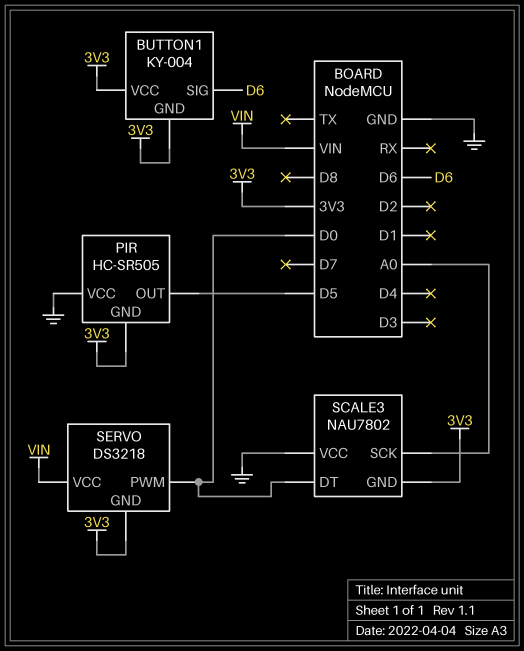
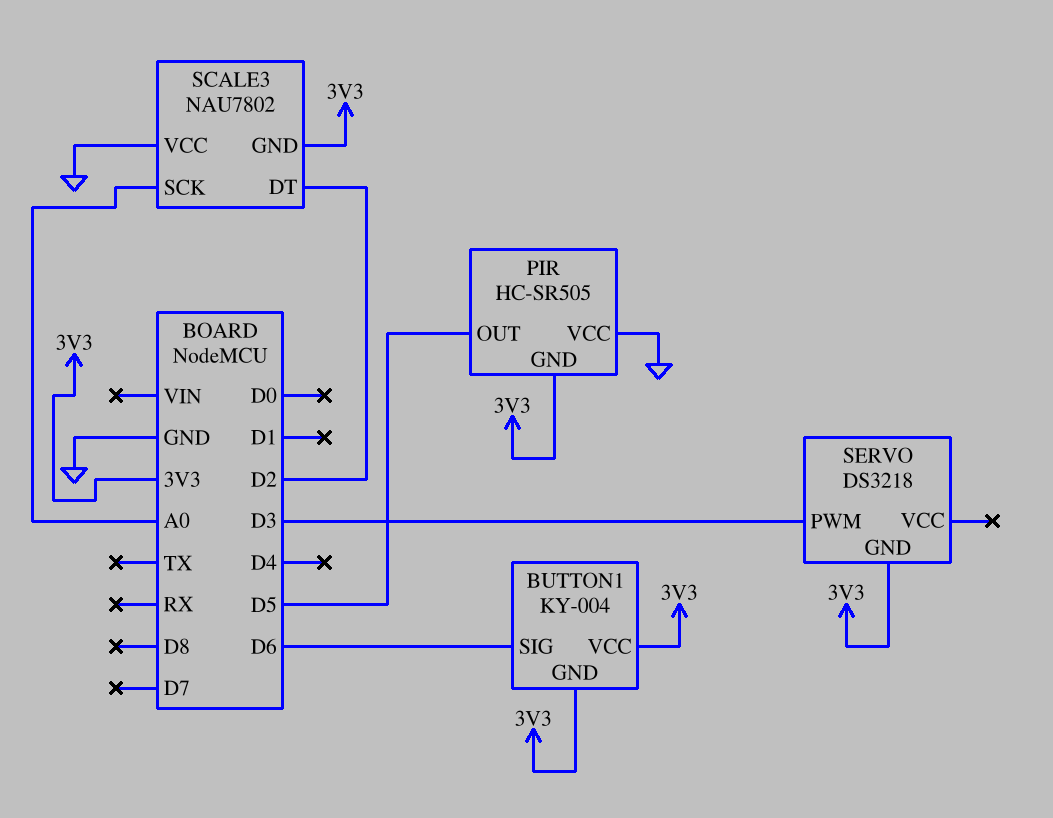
SCALE3 pin DT: D0 -> D2
SERVO pin PWM: D0 -> D3
SERVO pin VCC: VIN -> none

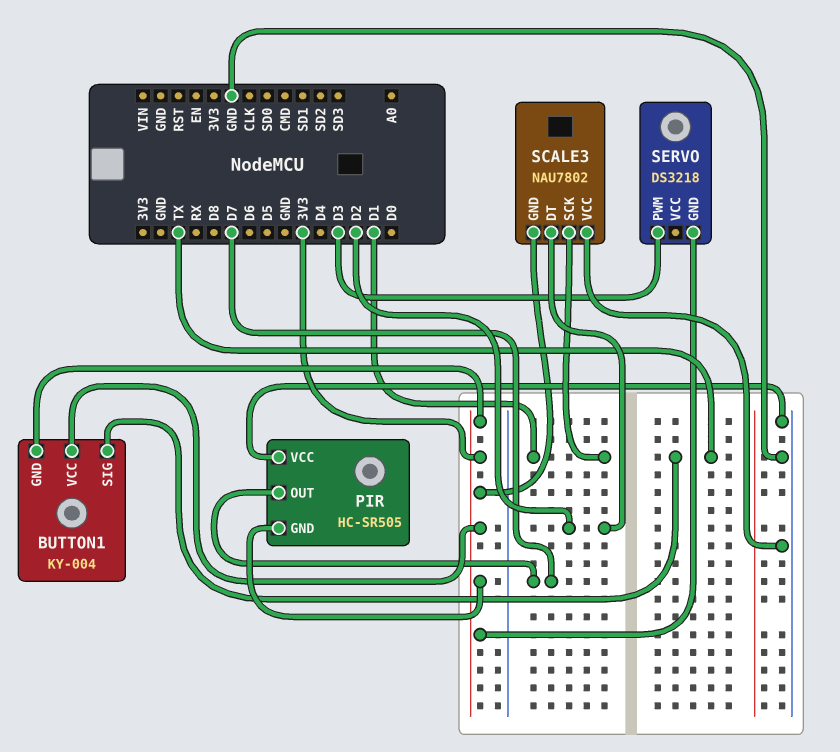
BUTTON1 pin SIG: D6 -> TX
PIR pin OUT: D5 -> D7
SCALE3 pin SCK: A0 -> D1

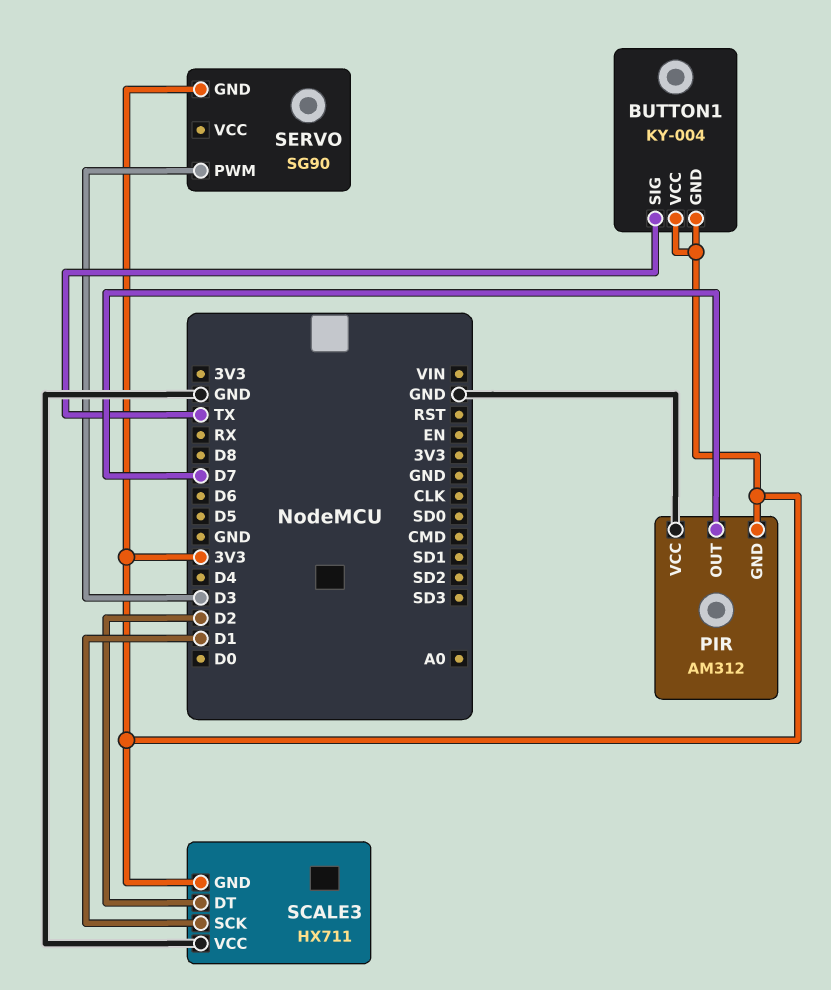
PIR: HC-SR505 -> AM312
SCALE3: NAU7802 -> HX711
SERVO: DS3218 -> SG90

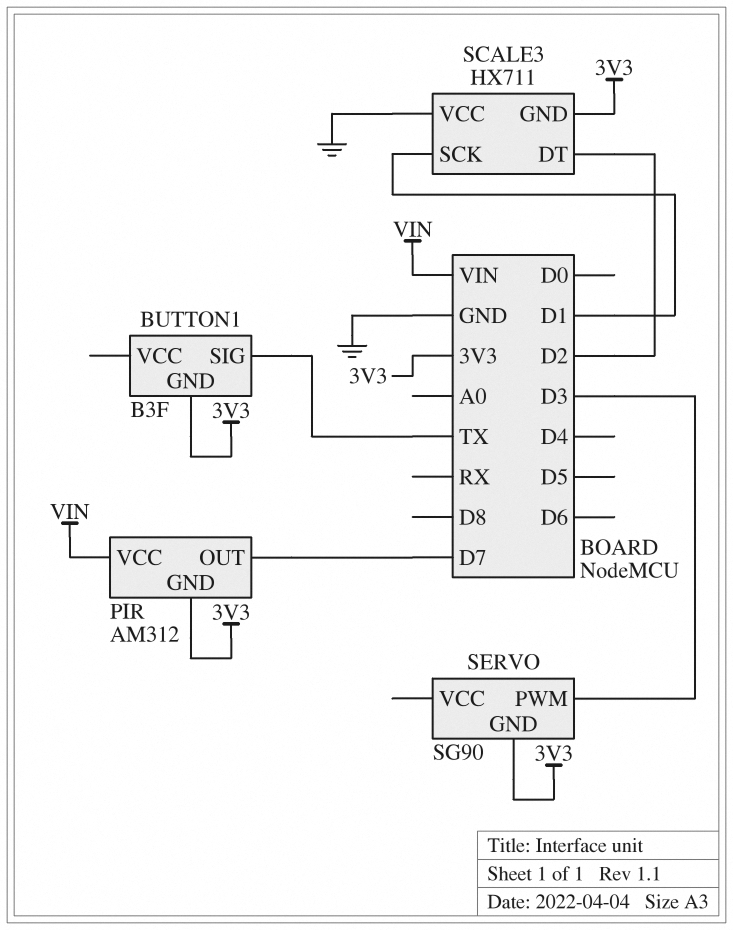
BUTTON1: KY-004 -> B3F
BUTTON1 pin VCC: 3V3 -> none
PIR pin VCC: GND -> VIN

